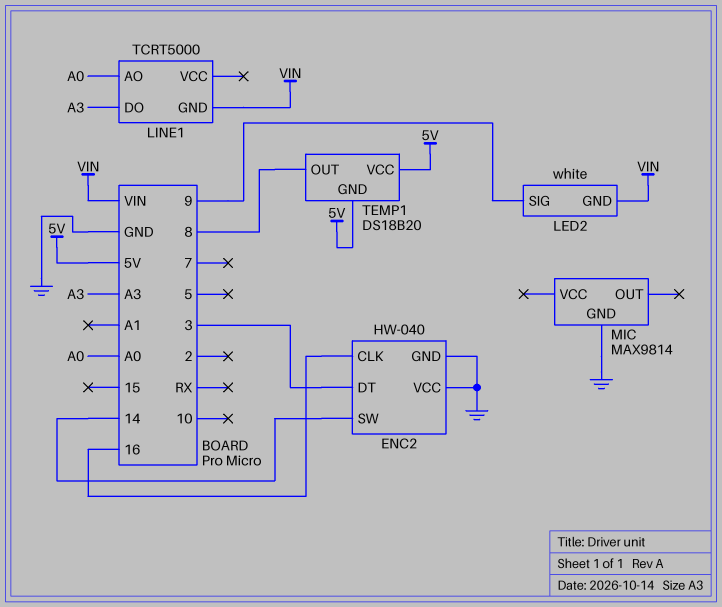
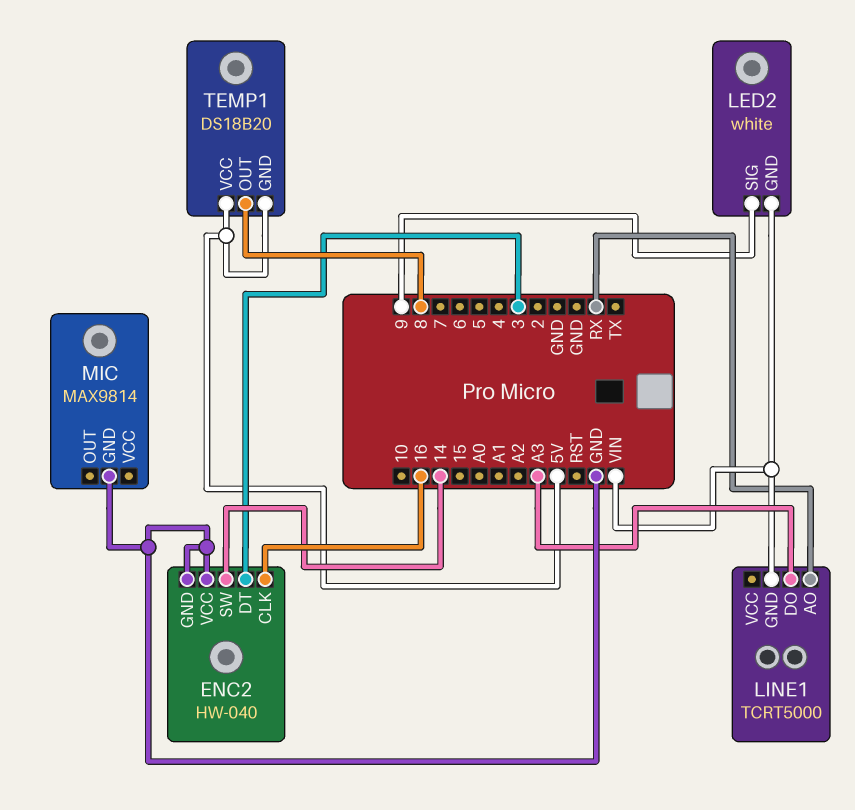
LINE1 pin AO: A0 -> RX

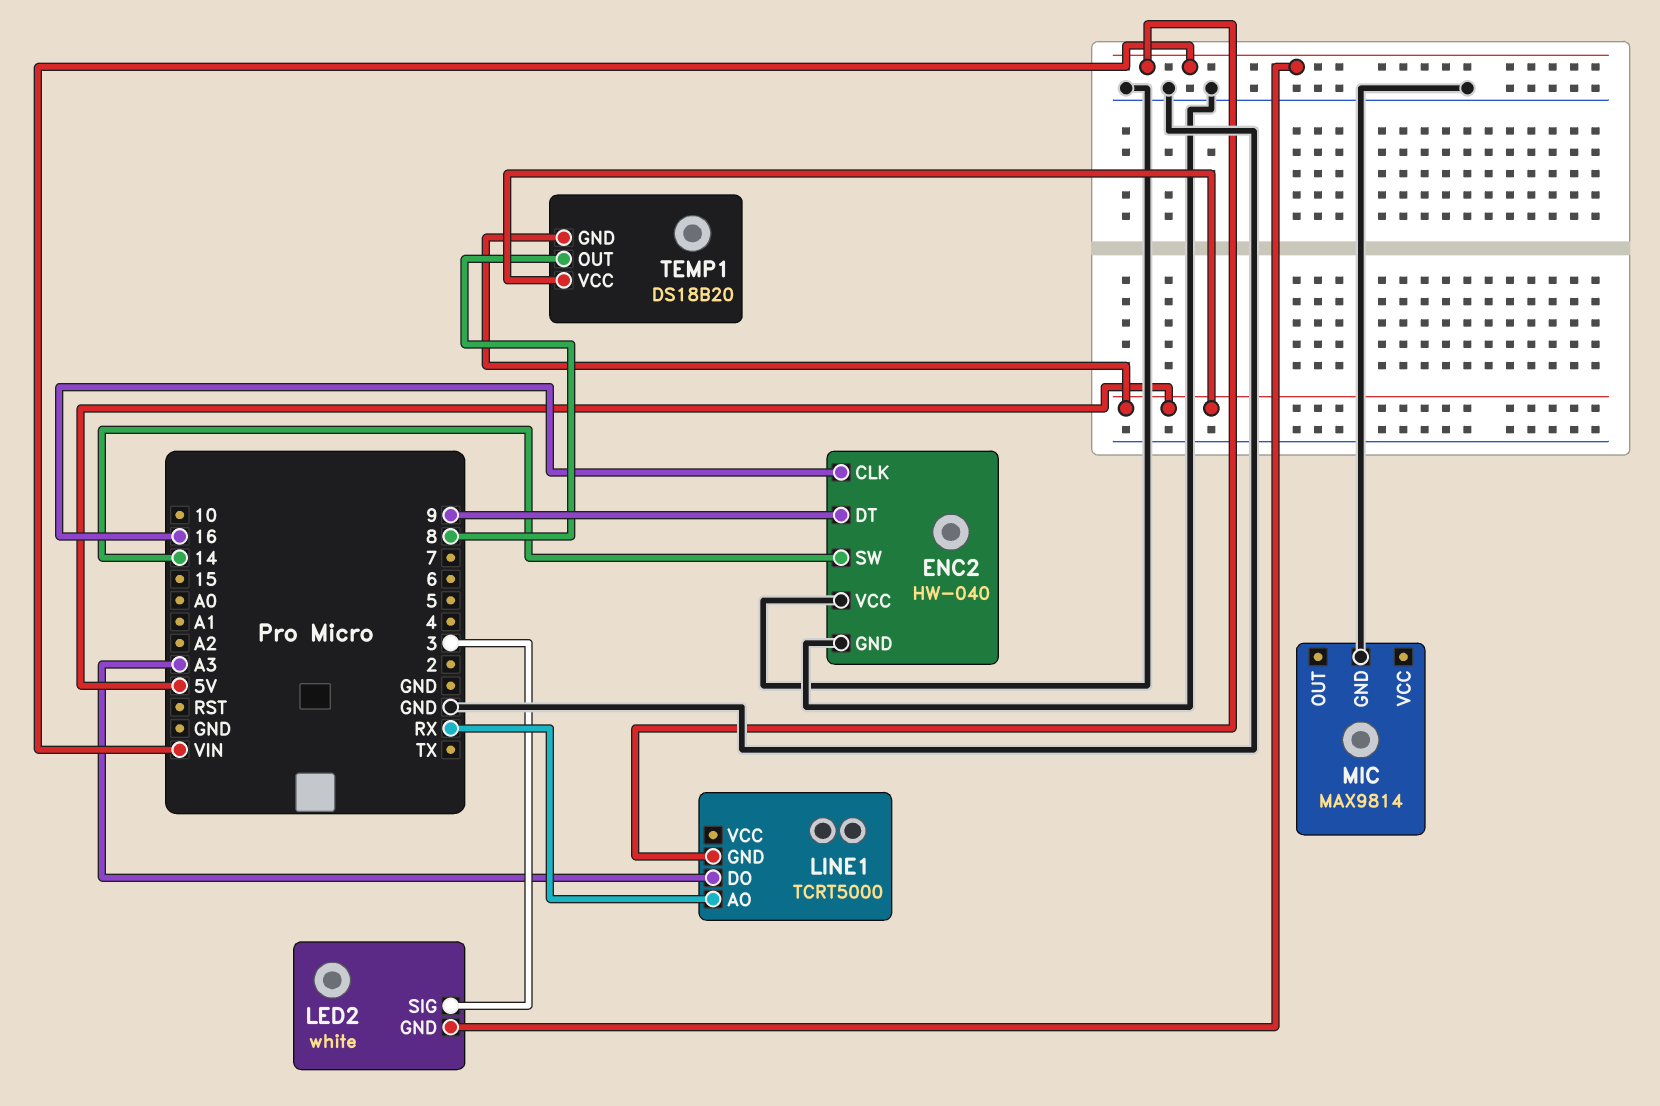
ENC2 pin DT: 3 -> 9
LED2 pin SIG: 9 -> 3

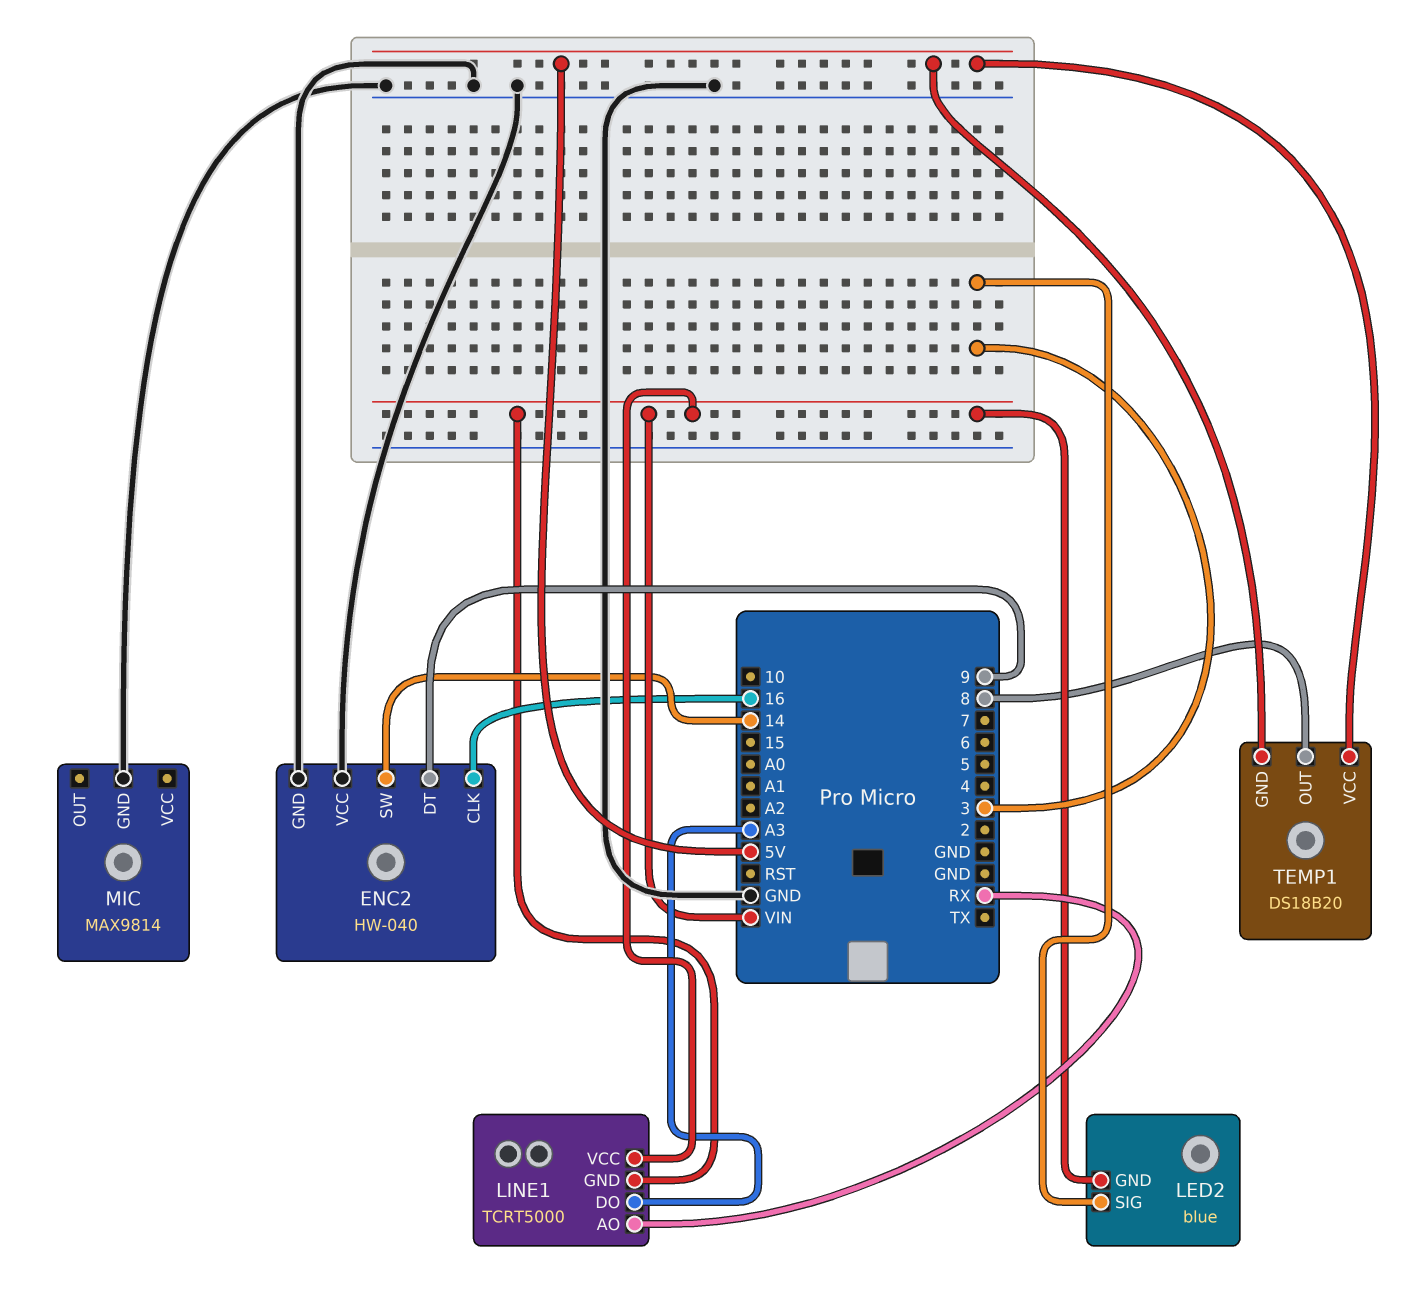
LED2: white -> blue
LINE1 pin VCC: none -> VIN

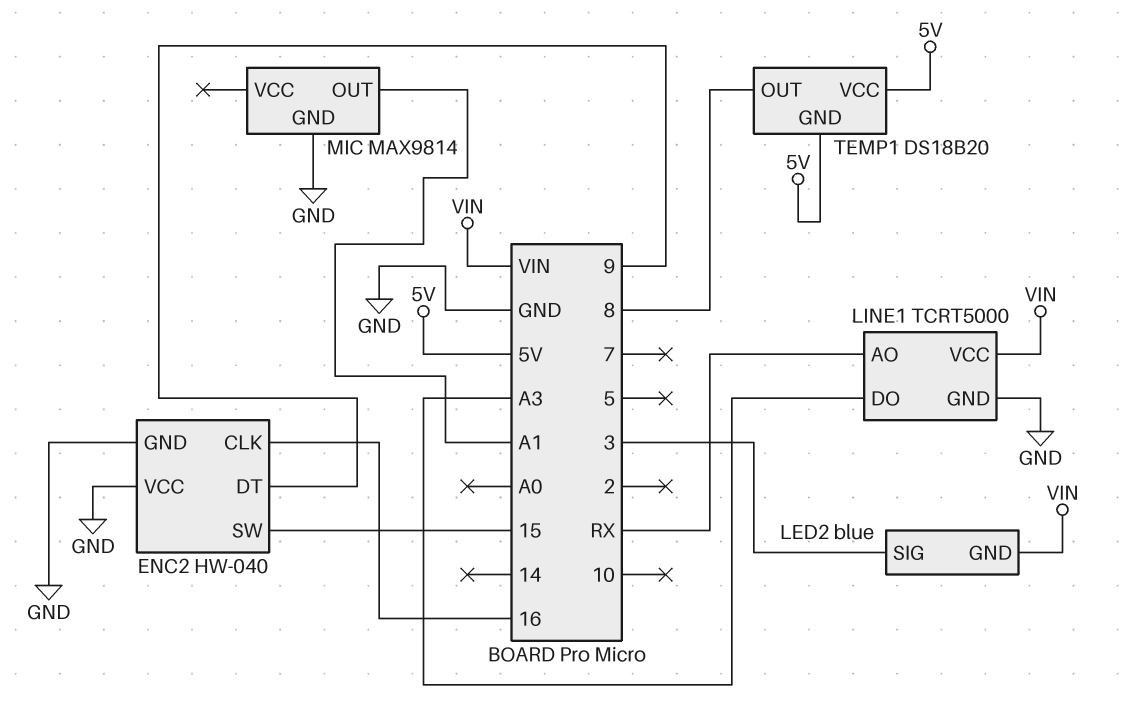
ENC2 pin SW: 14 -> 15
LINE1 pin GND: VIN -> GND
MIC pin OUT: none -> A1

